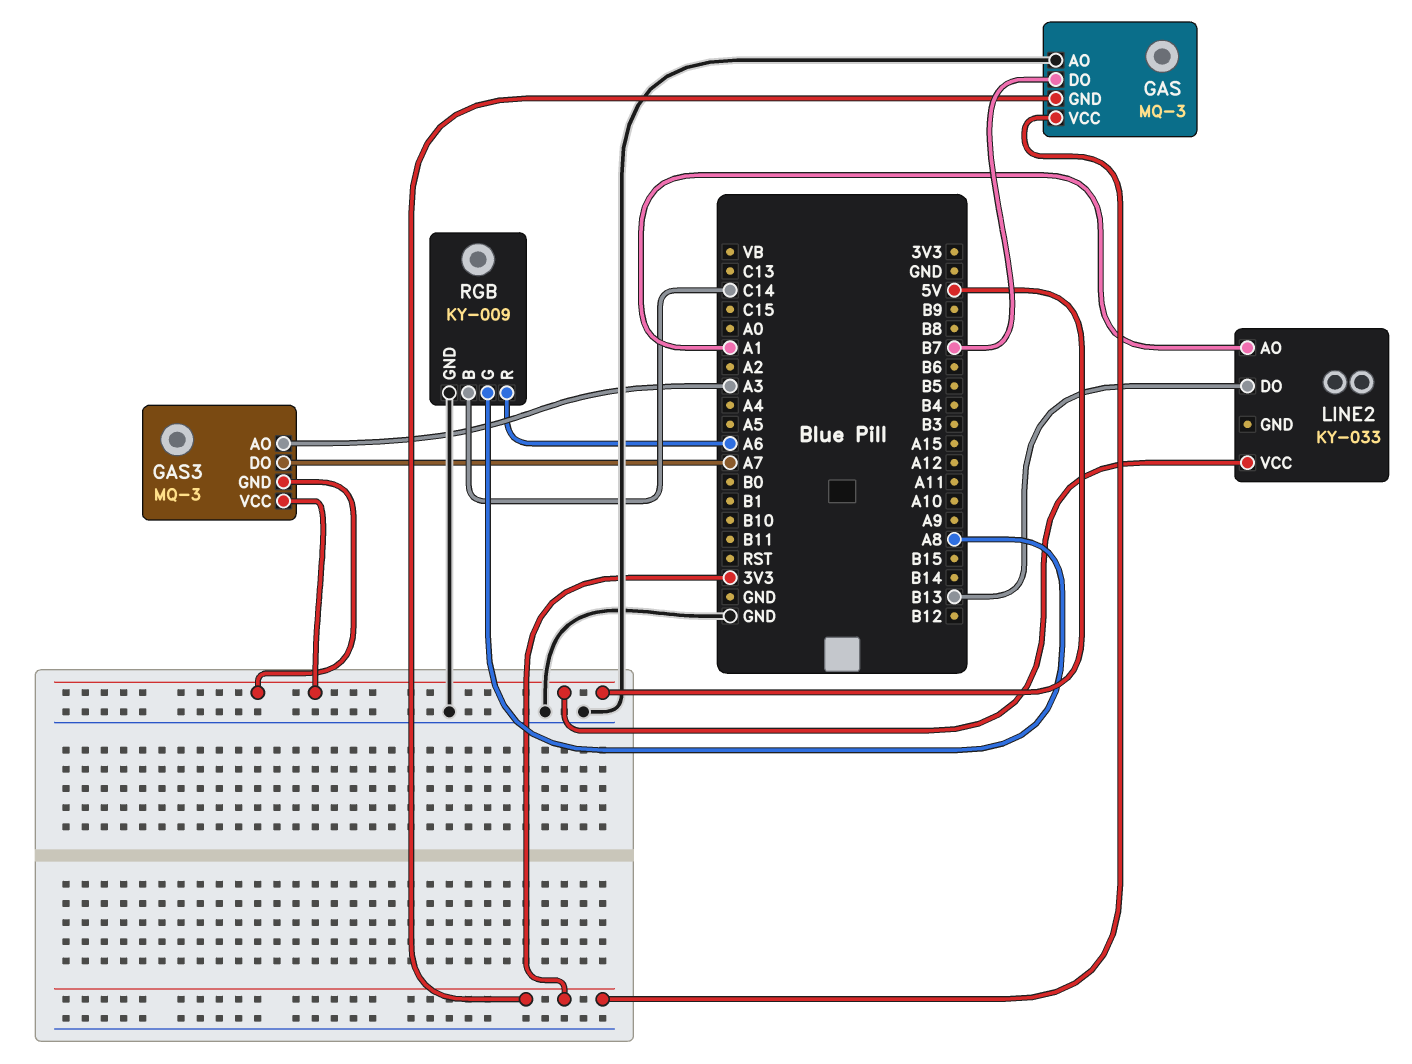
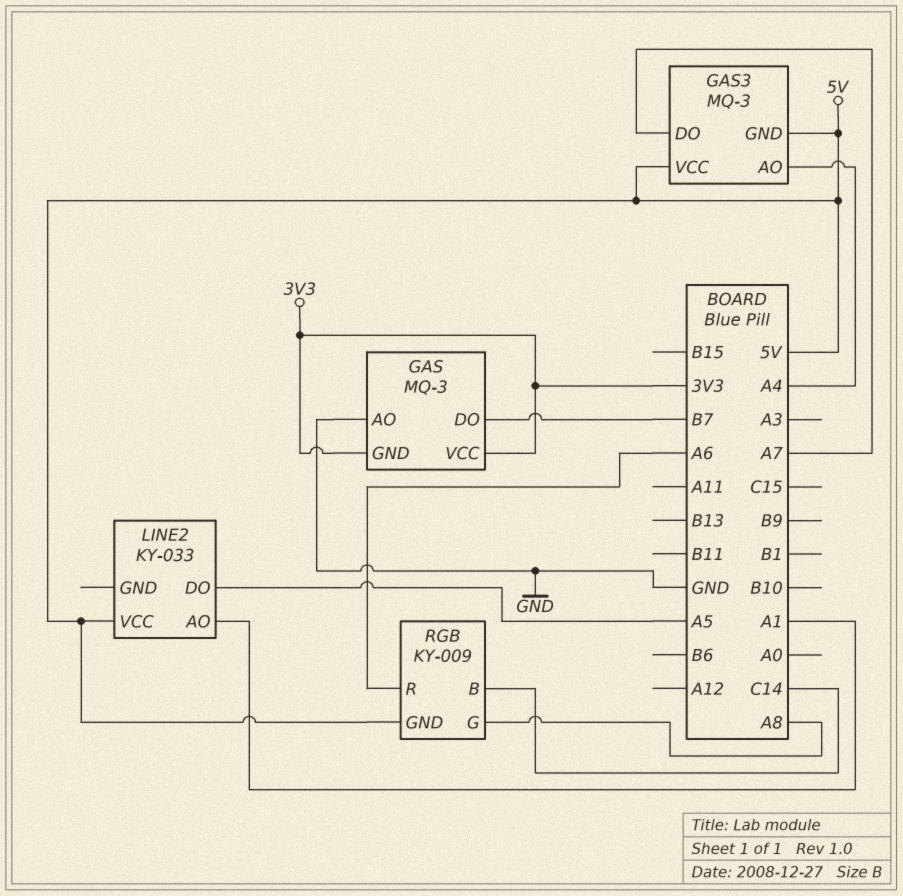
GAS3 pin AO: A3 -> A4
LINE2 pin DO: B13 -> A5
RGB pin GND: GND -> 5V

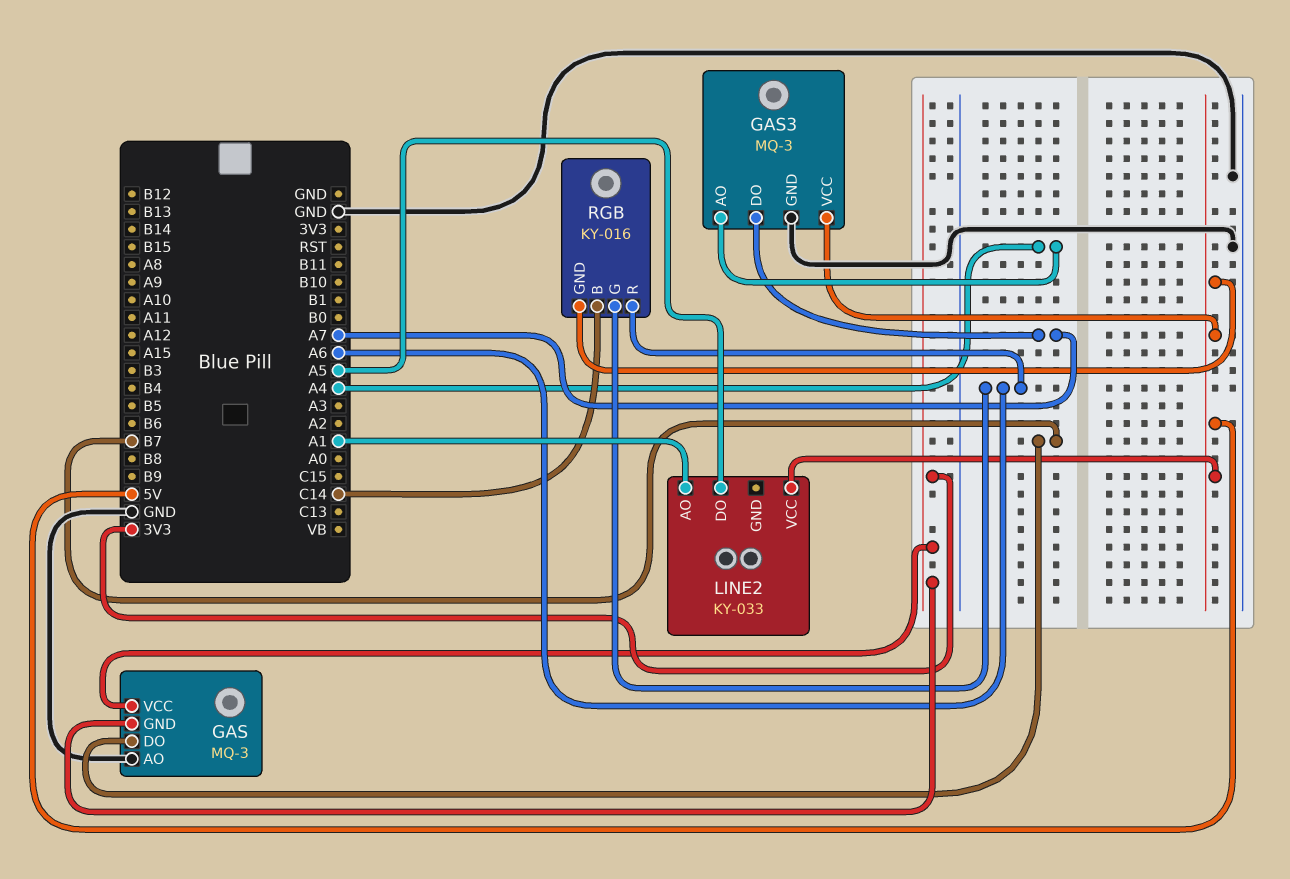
GAS3 pin GND: 5V -> GND
RGB: KY-009 -> KY-016
RGB pin G: A8 -> A6

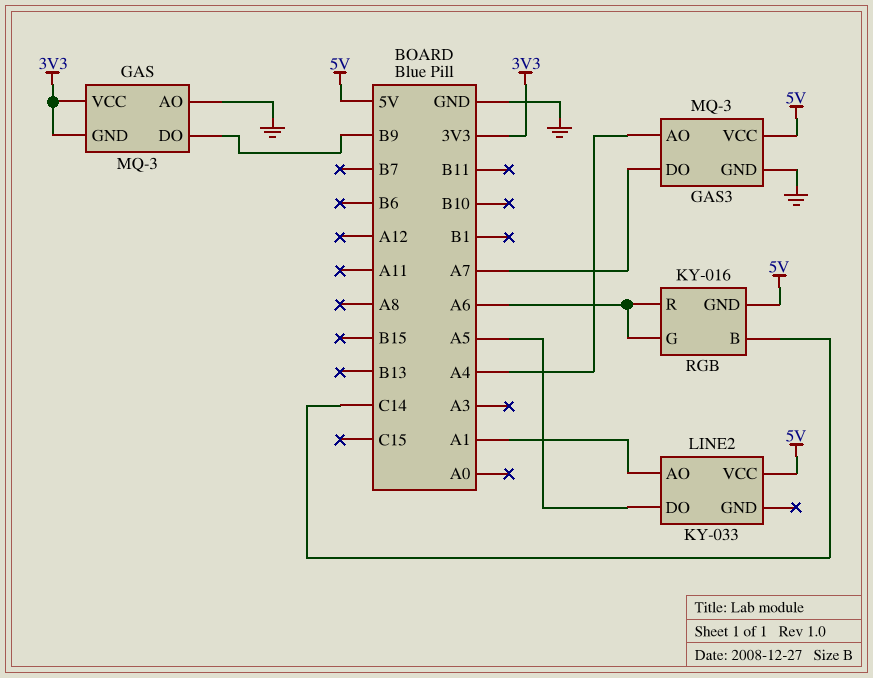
GAS pin DO: B7 -> B9

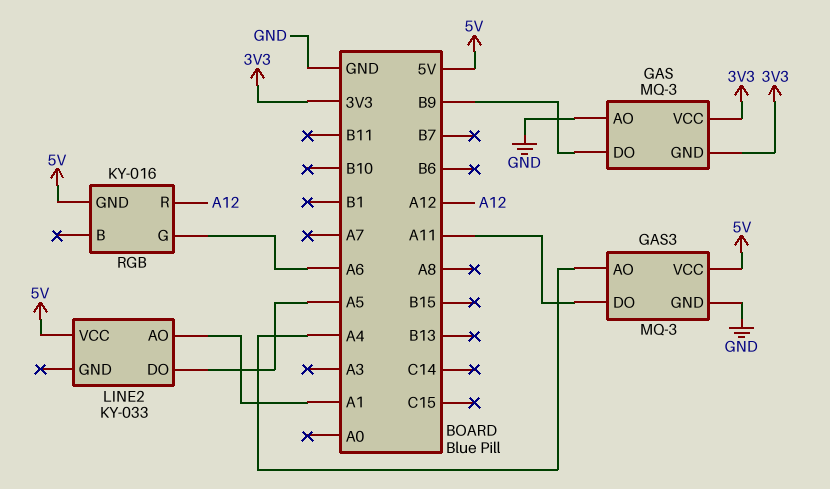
GAS3 pin DO: A7 -> A11
RGB pin B: C14 -> none
RGB pin R: A6 -> A12

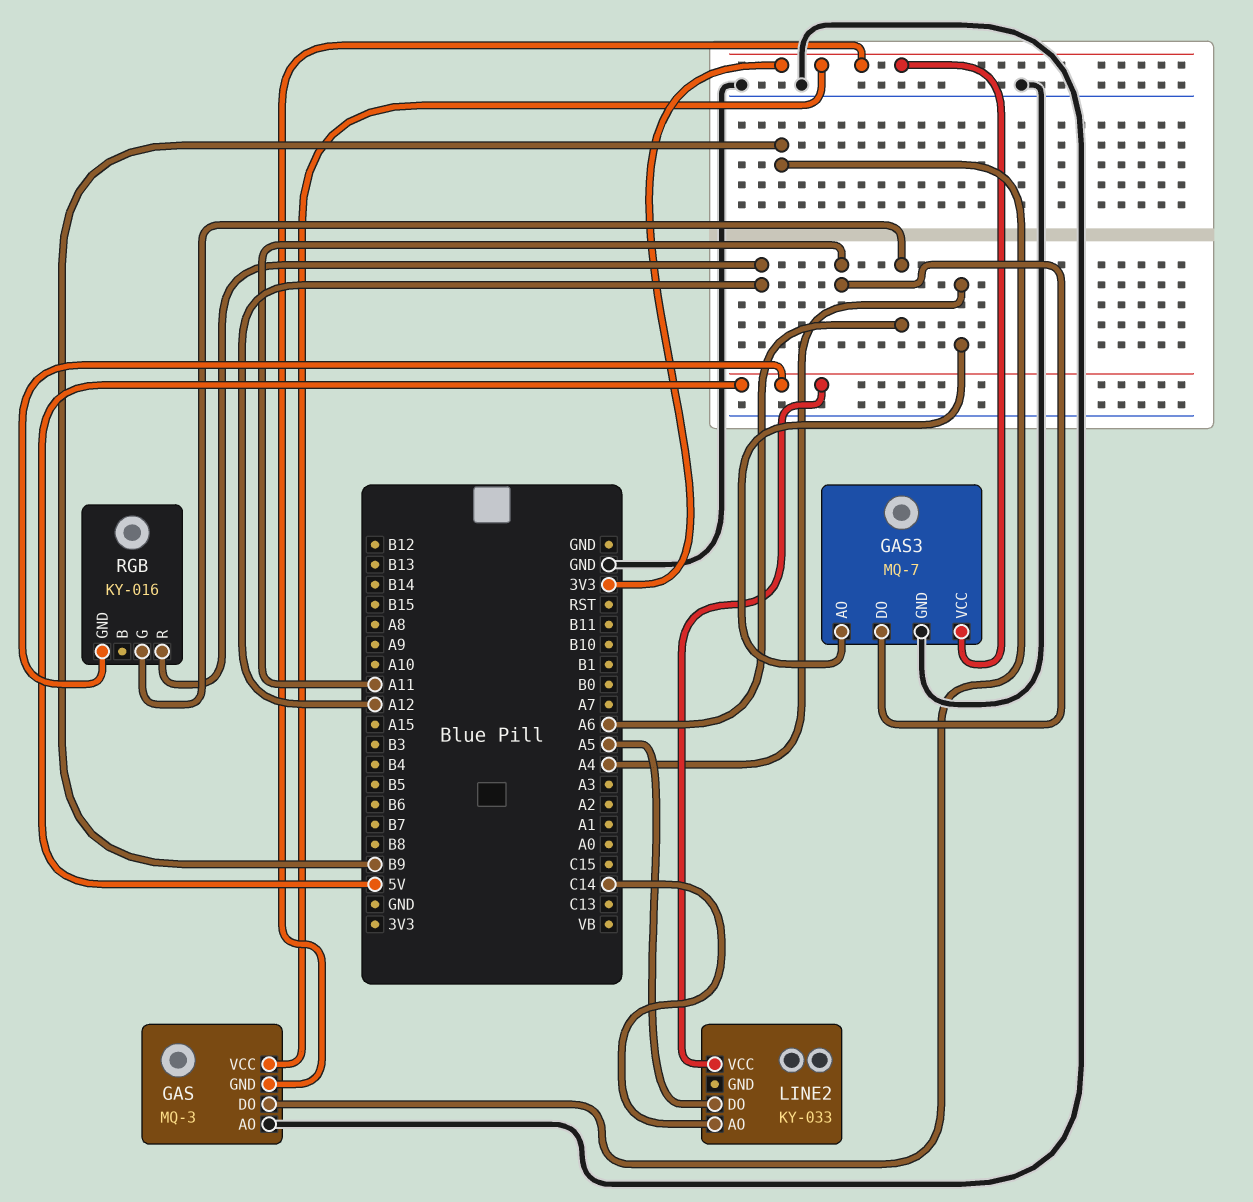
GAS3: MQ-3 -> MQ-7
GAS3 pin VCC: 5V -> 3V3
LINE2 pin AO: A1 -> C14

